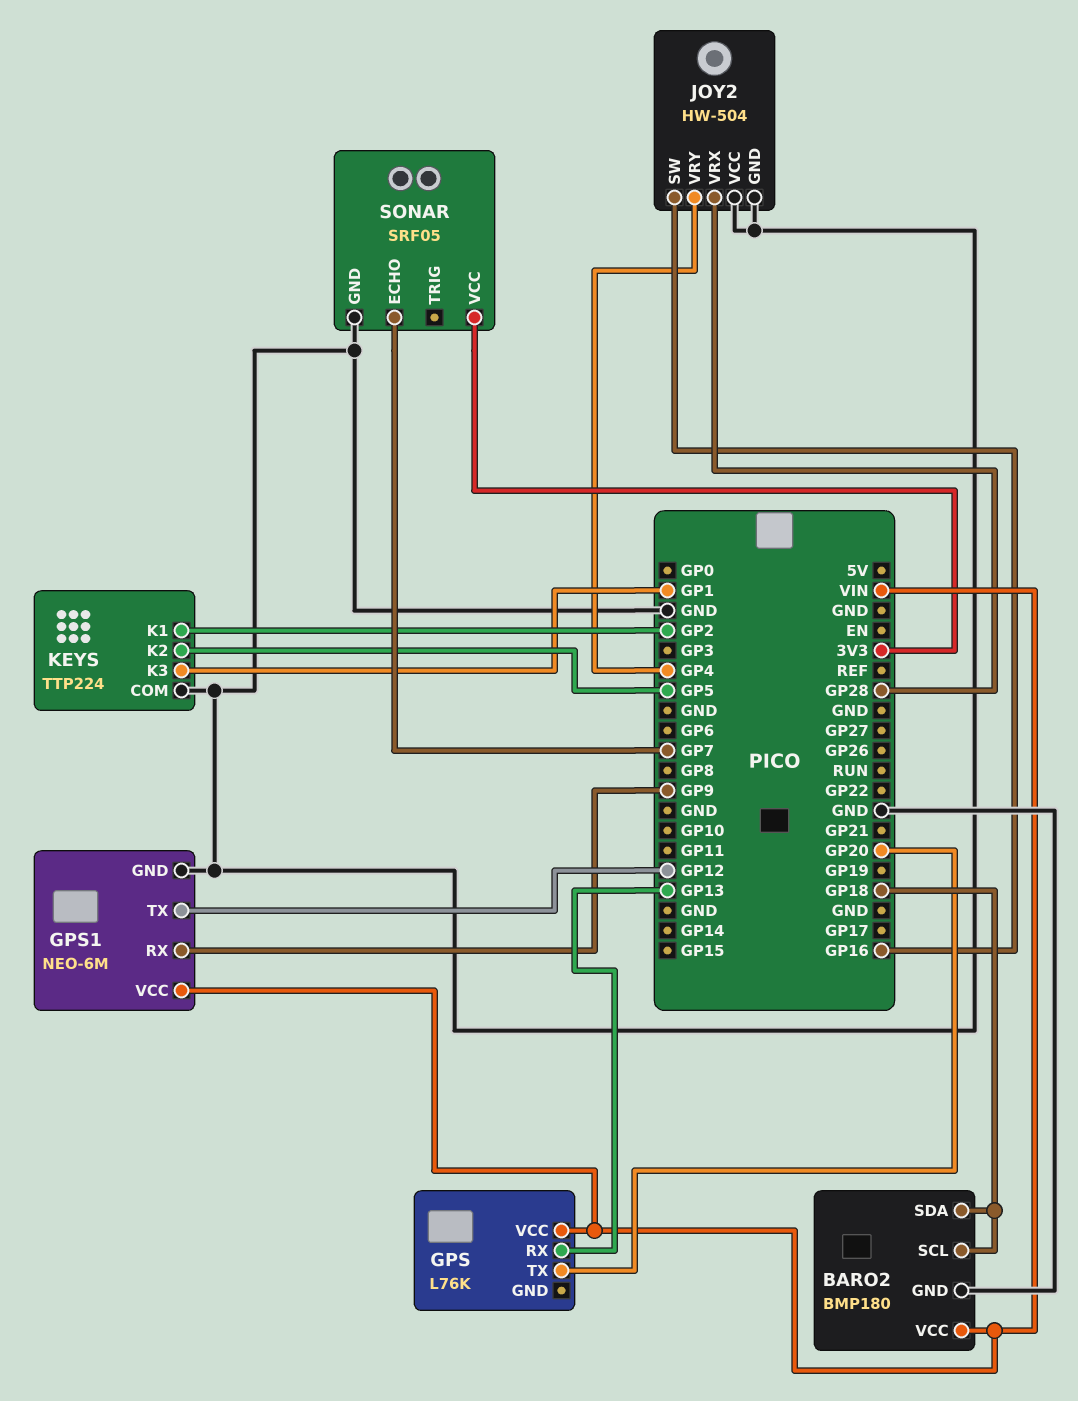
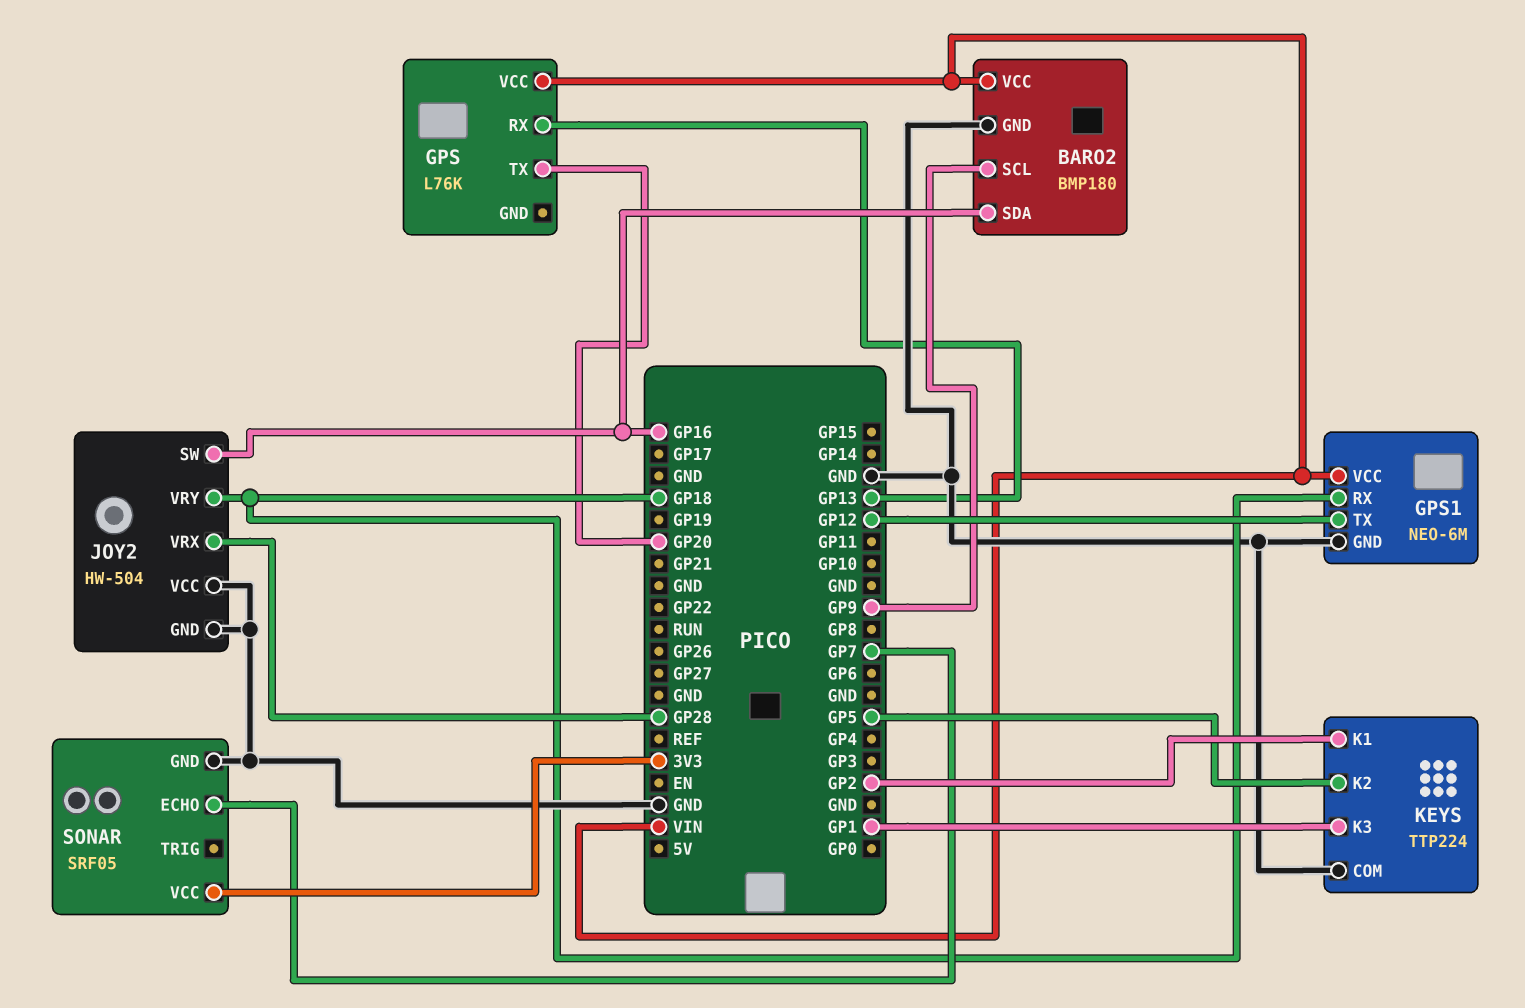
BARO2 pin SCL: GP18 -> GP9
BARO2 pin SDA: GP18 -> GP16
GPS1 pin RX: GP9 -> GP18
JOY2 pin VRY: GP4 -> GP18

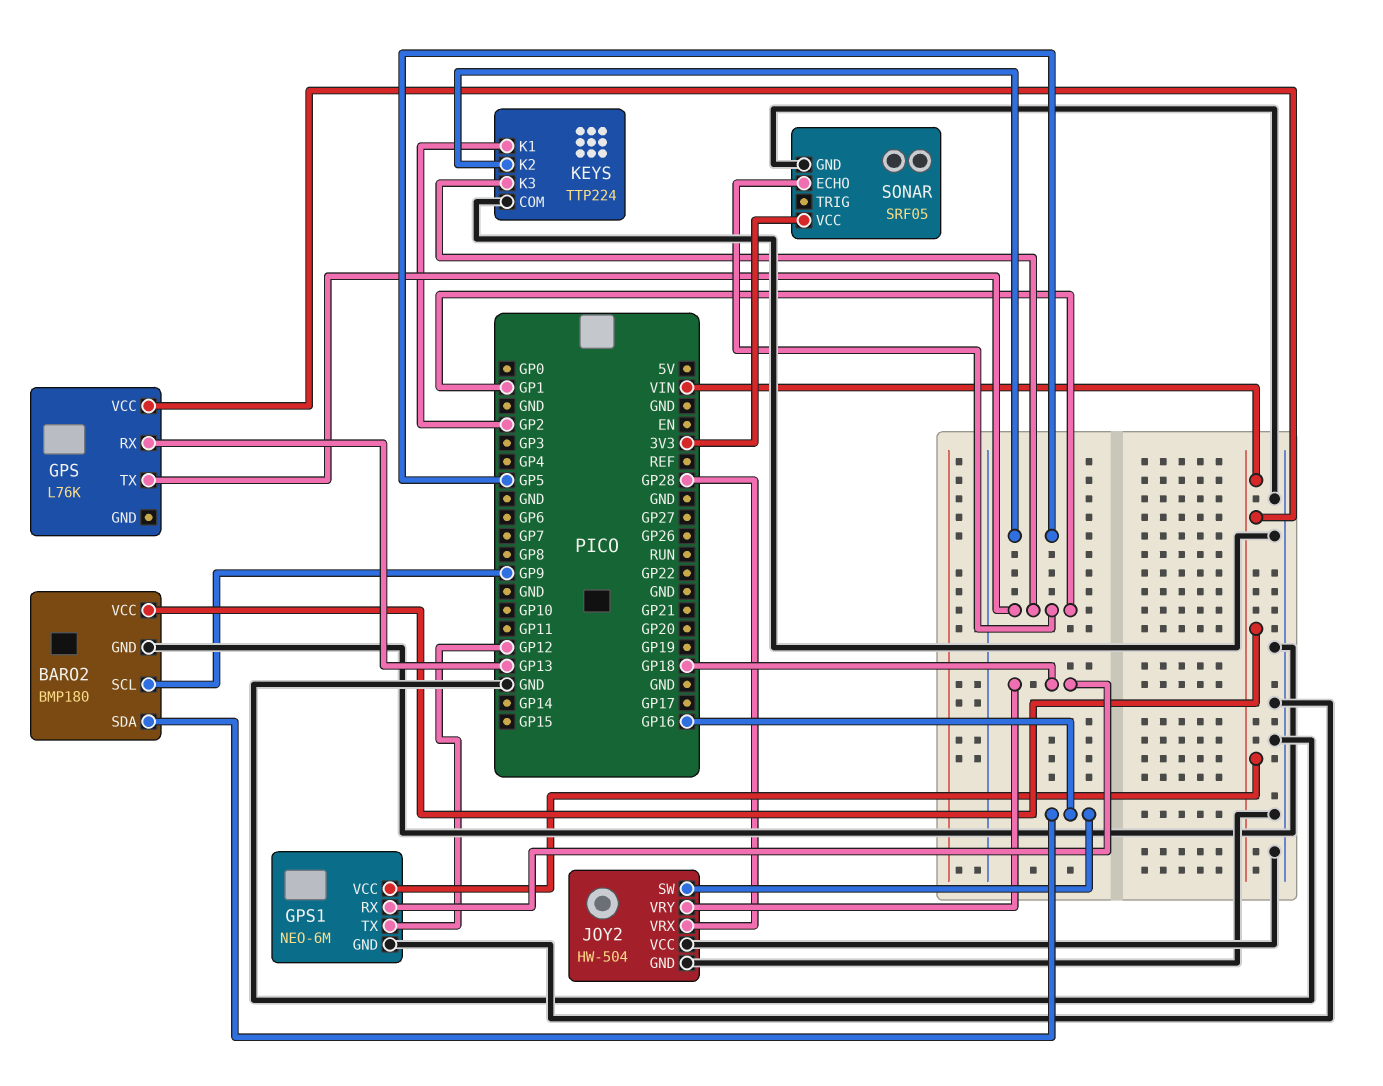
GPS pin TX: GP20 -> GP1
SONAR pin ECHO: GP7 -> GP1

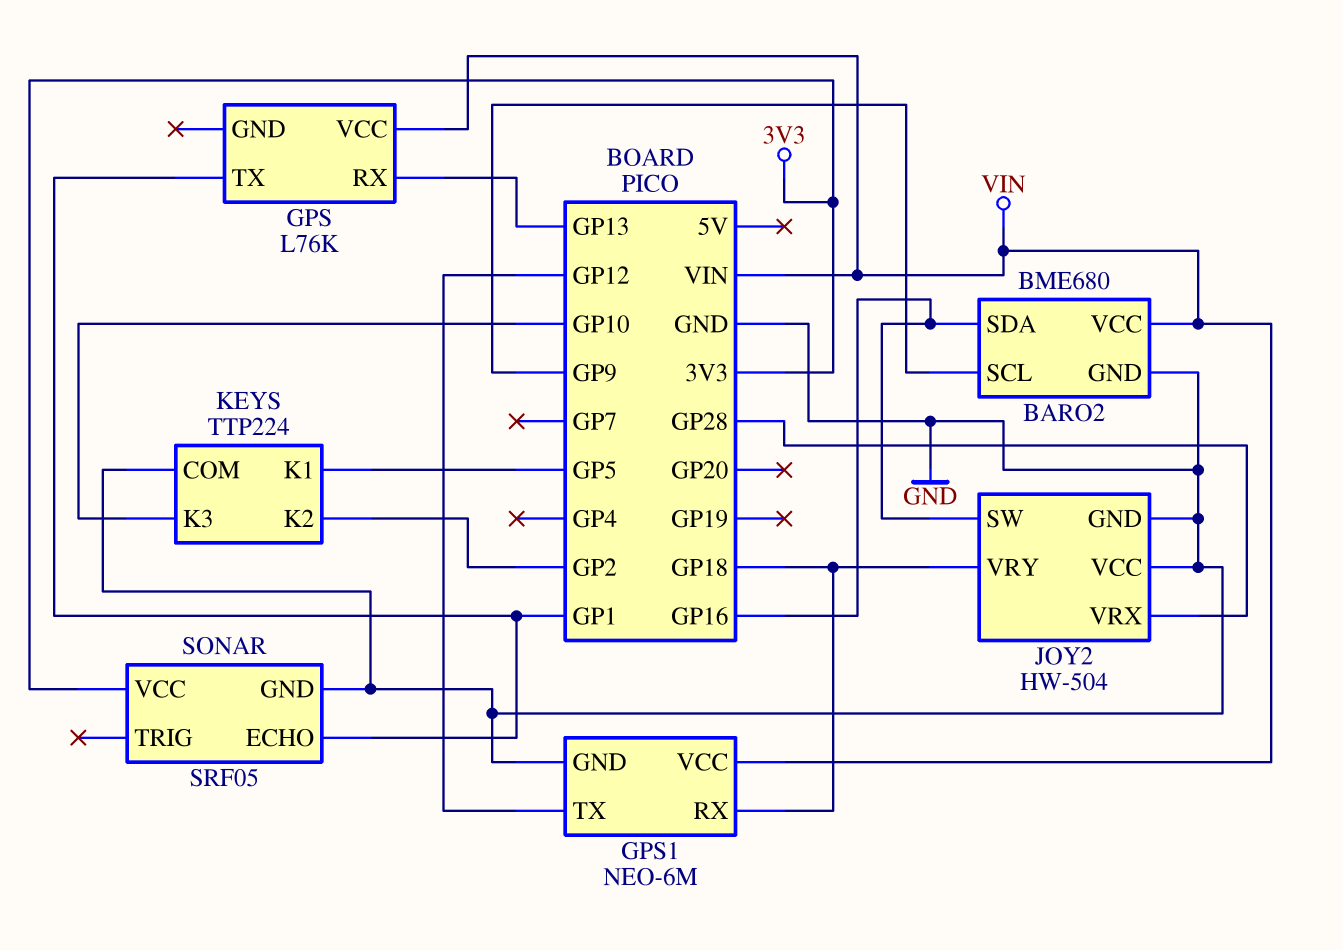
BARO2: BMP180 -> BME680
KEYS pin K1: GP2 -> GP5
KEYS pin K2: GP5 -> GP2
KEYS pin K3: GP1 -> GP10

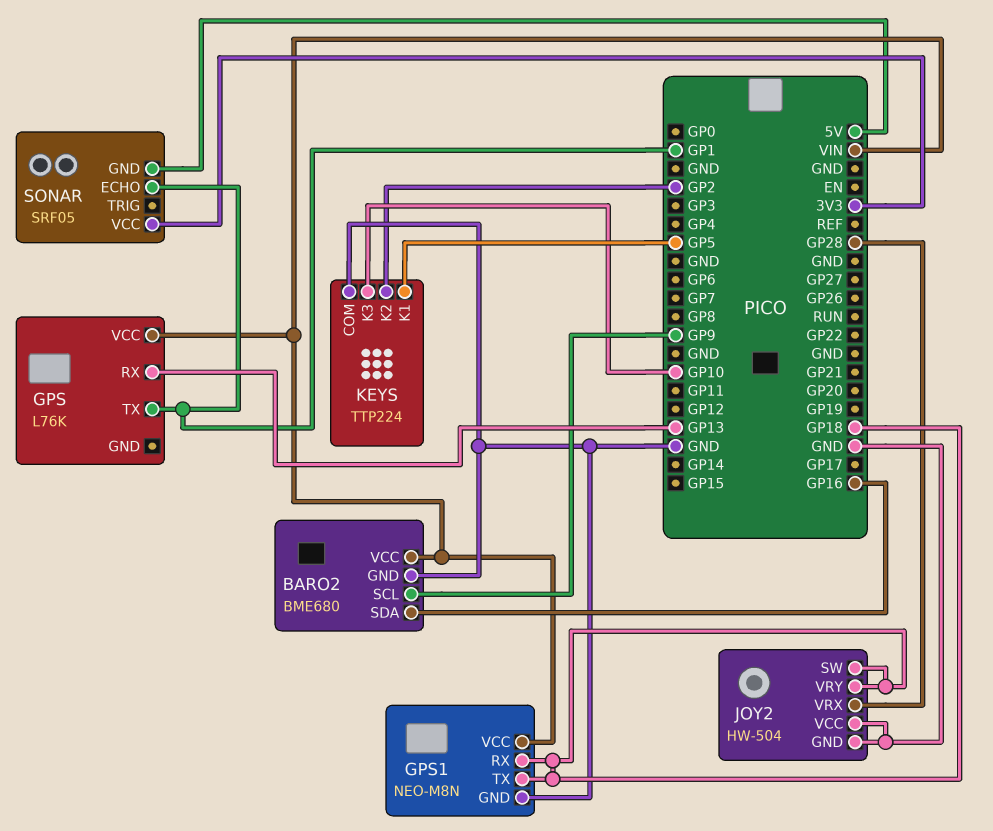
GPS1: NEO-6M -> NEO-M8N
GPS1 pin TX: GP12 -> GP18
JOY2 pin SW: GP16 -> GP18
SONAR pin GND: GND -> 5V

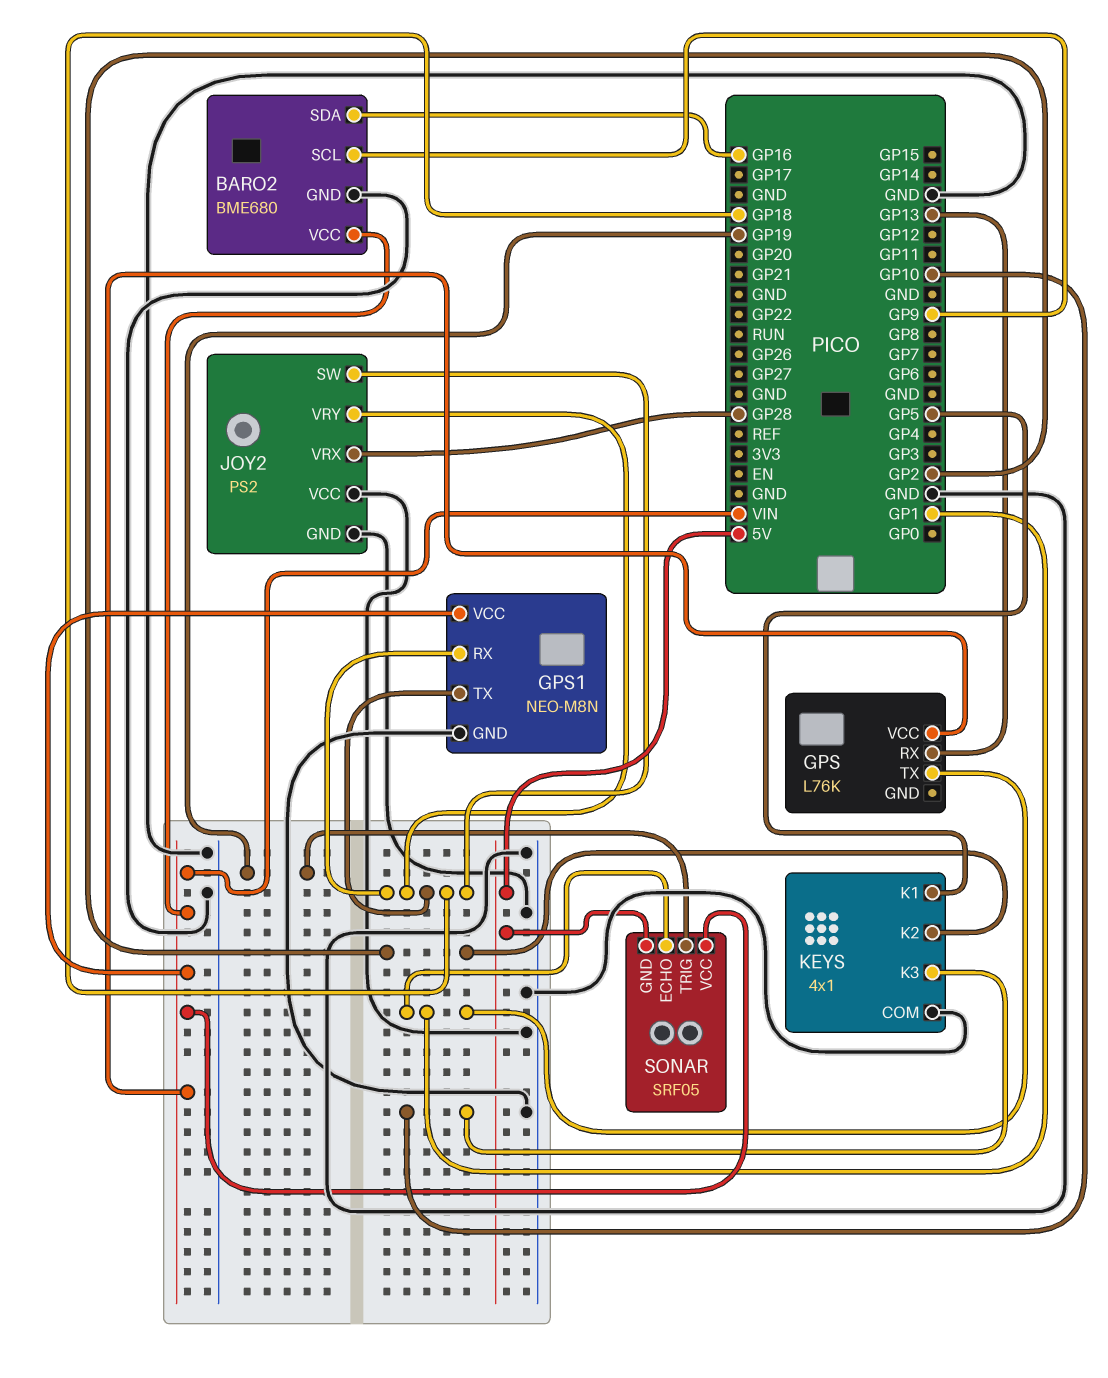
JOY2: HW-504 -> PS2
KEYS: TTP224 -> 4x1
SONAR pin TRIG: none -> GP19
SONAR pin VCC: 3V3 -> VIN

